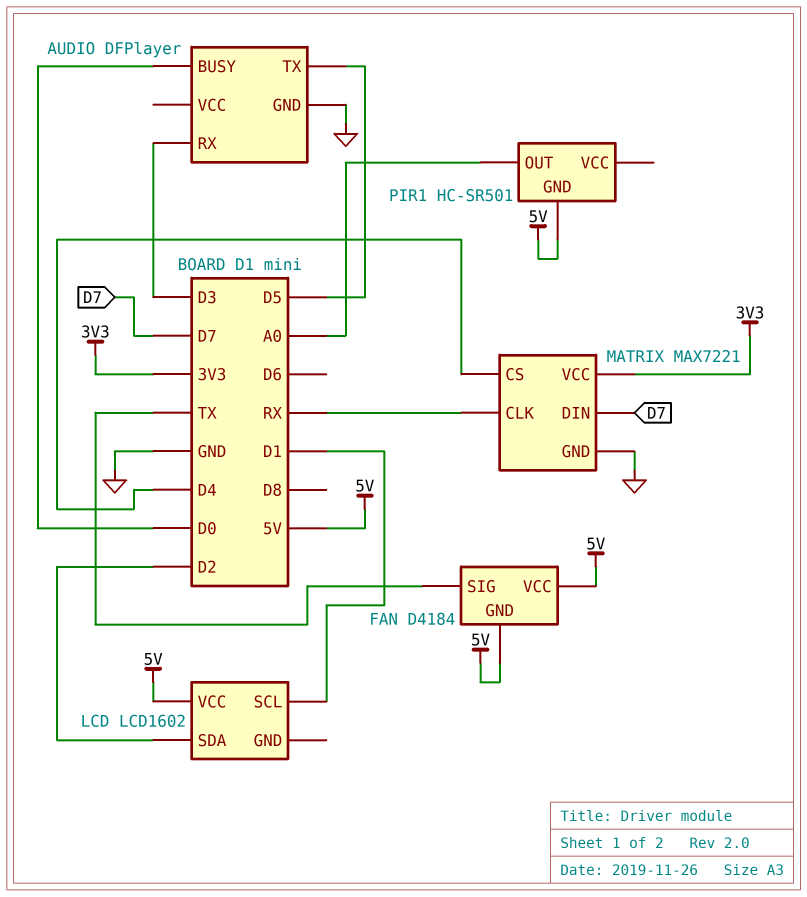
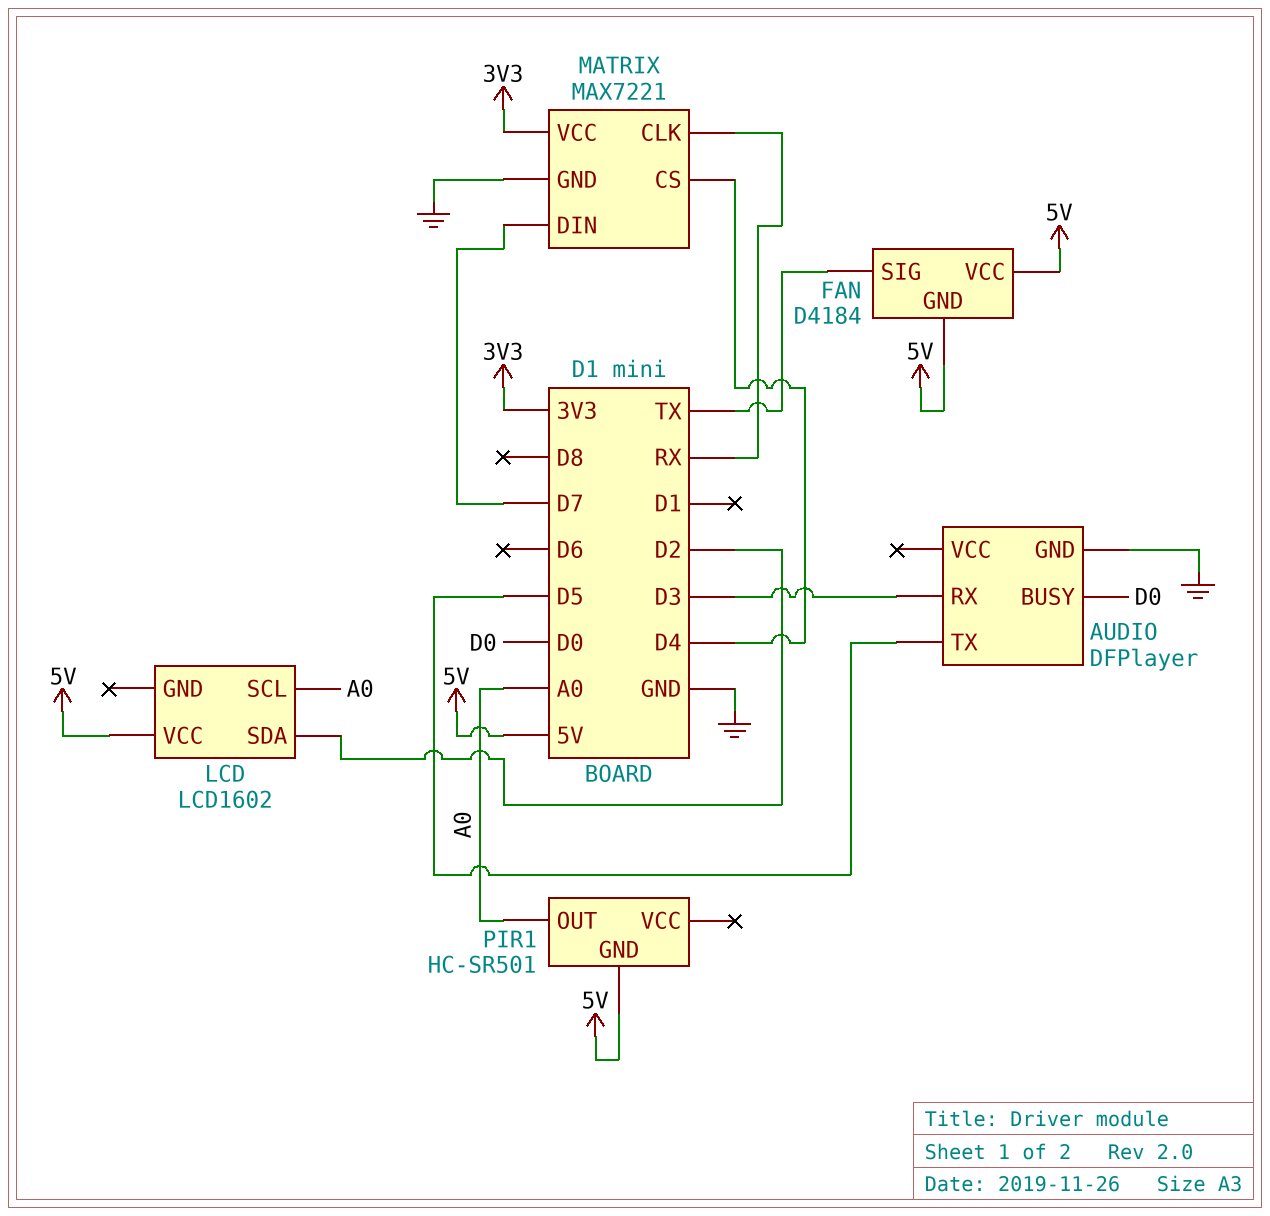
LCD pin SCL: D1 -> A0

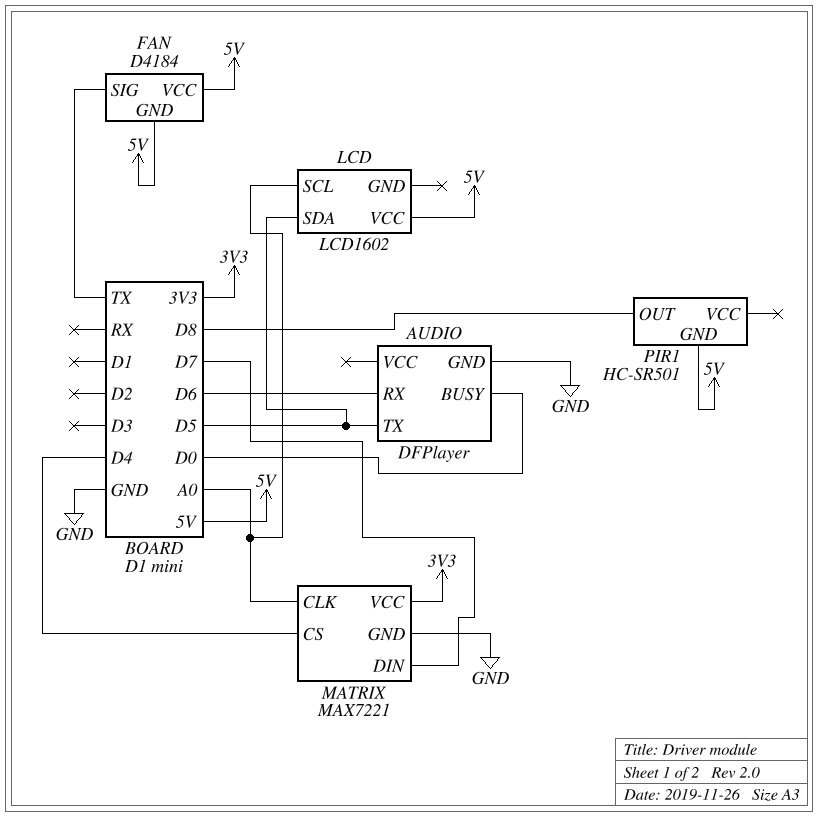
AUDIO pin RX: D3 -> D6
LCD pin SDA: D2 -> D5
MATRIX pin CLK: RX -> A0
PIR1 pin OUT: A0 -> D8

